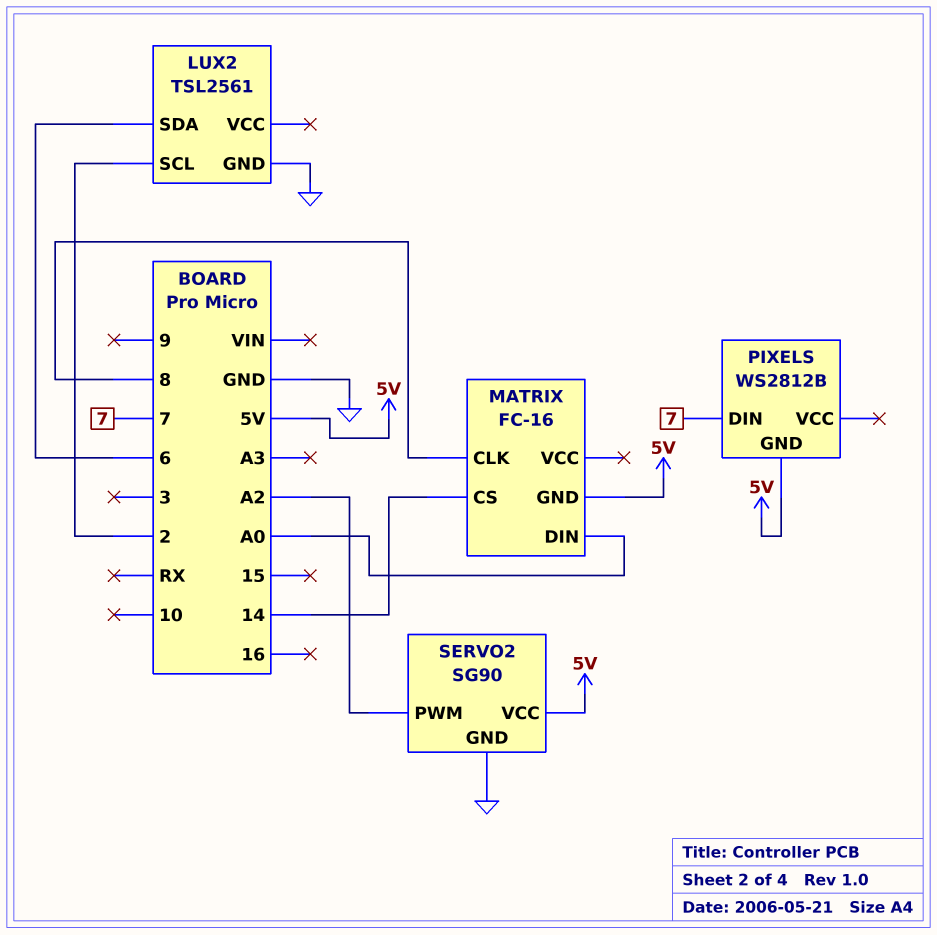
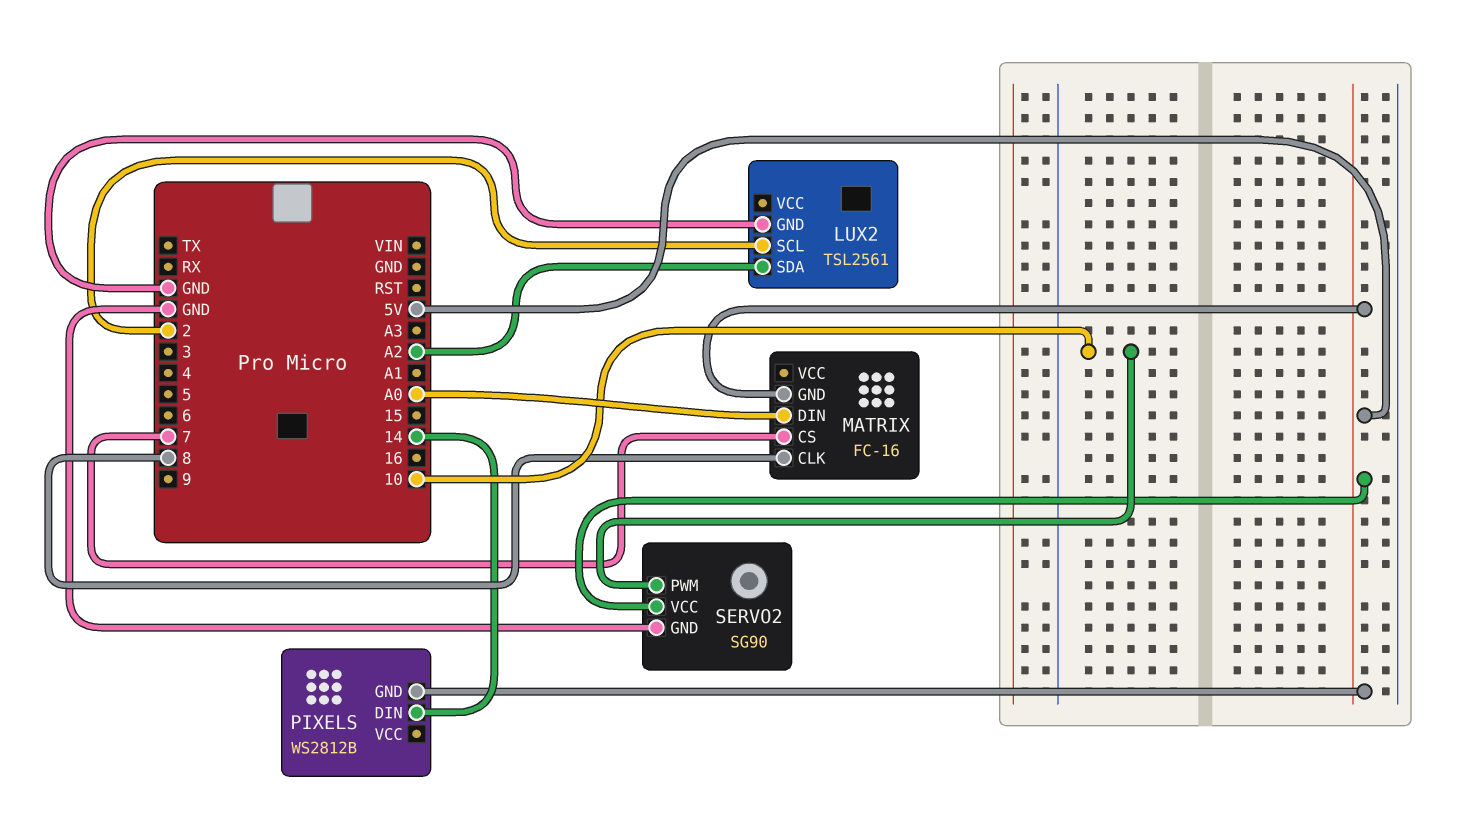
LUX2 pin SDA: 6 -> A2
MATRIX pin CS: 14 -> 7
PIXELS pin DIN: 7 -> 14
SERVO2 pin PWM: A2 -> 10

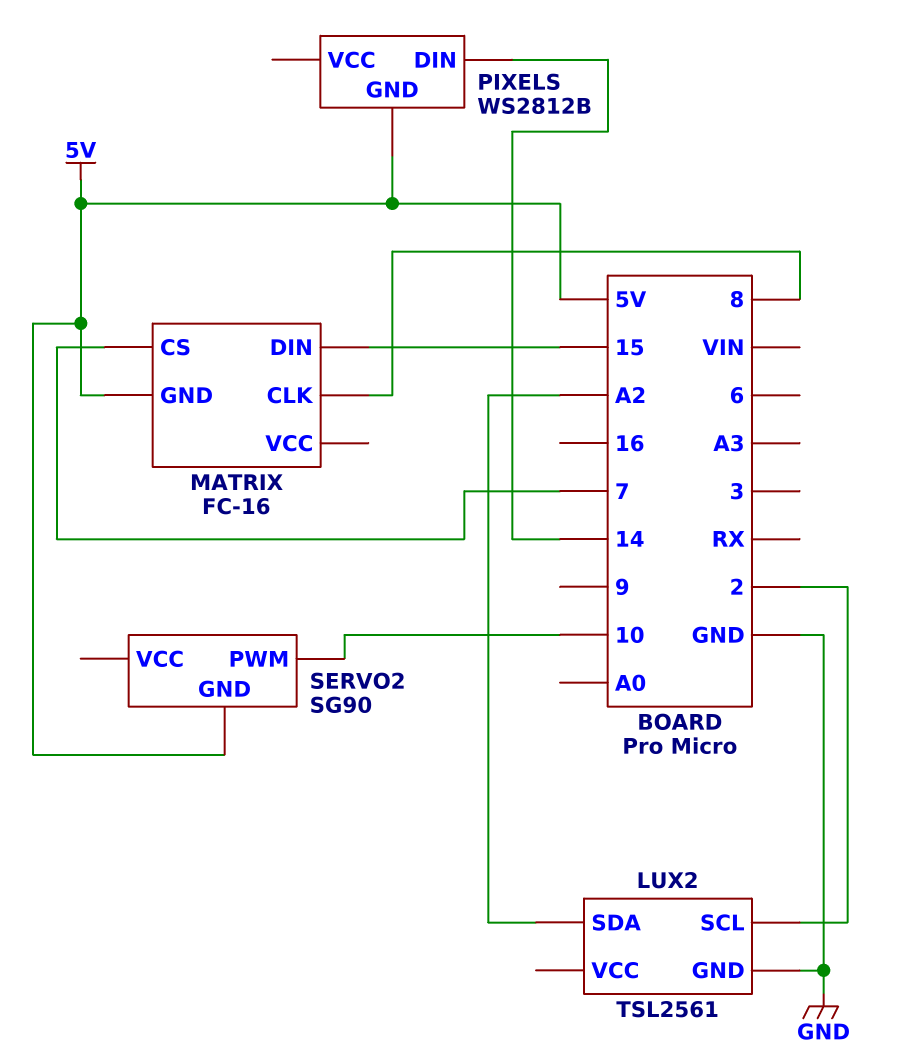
MATRIX pin DIN: A0 -> 15
SERVO2 pin GND: GND -> 5V
SERVO2 pin VCC: 5V -> none

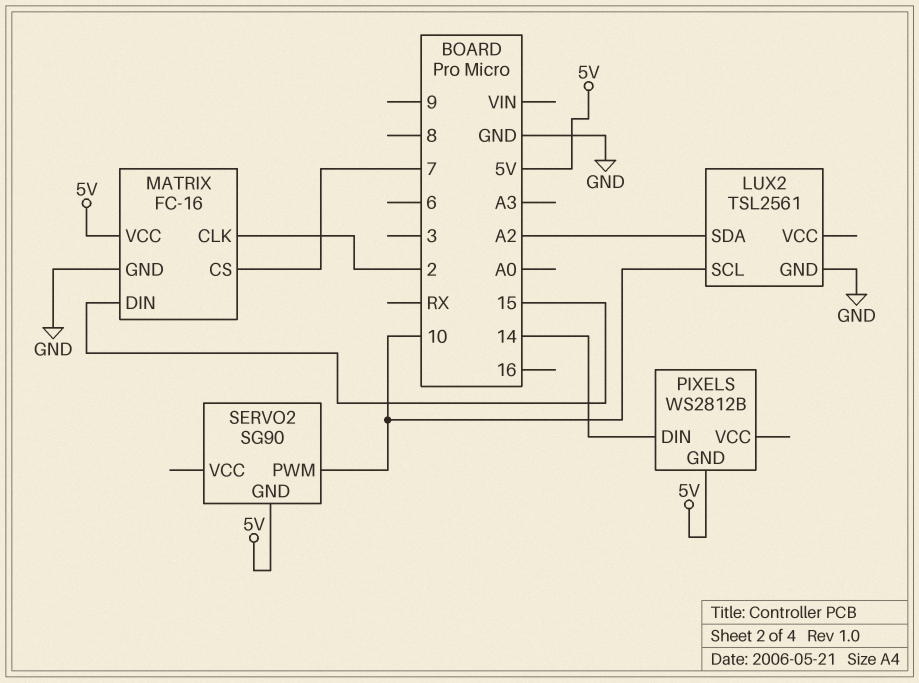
LUX2 pin SCL: 2 -> 10
MATRIX pin CLK: 8 -> 2
MATRIX pin GND: 5V -> GND
MATRIX pin VCC: none -> 5V

